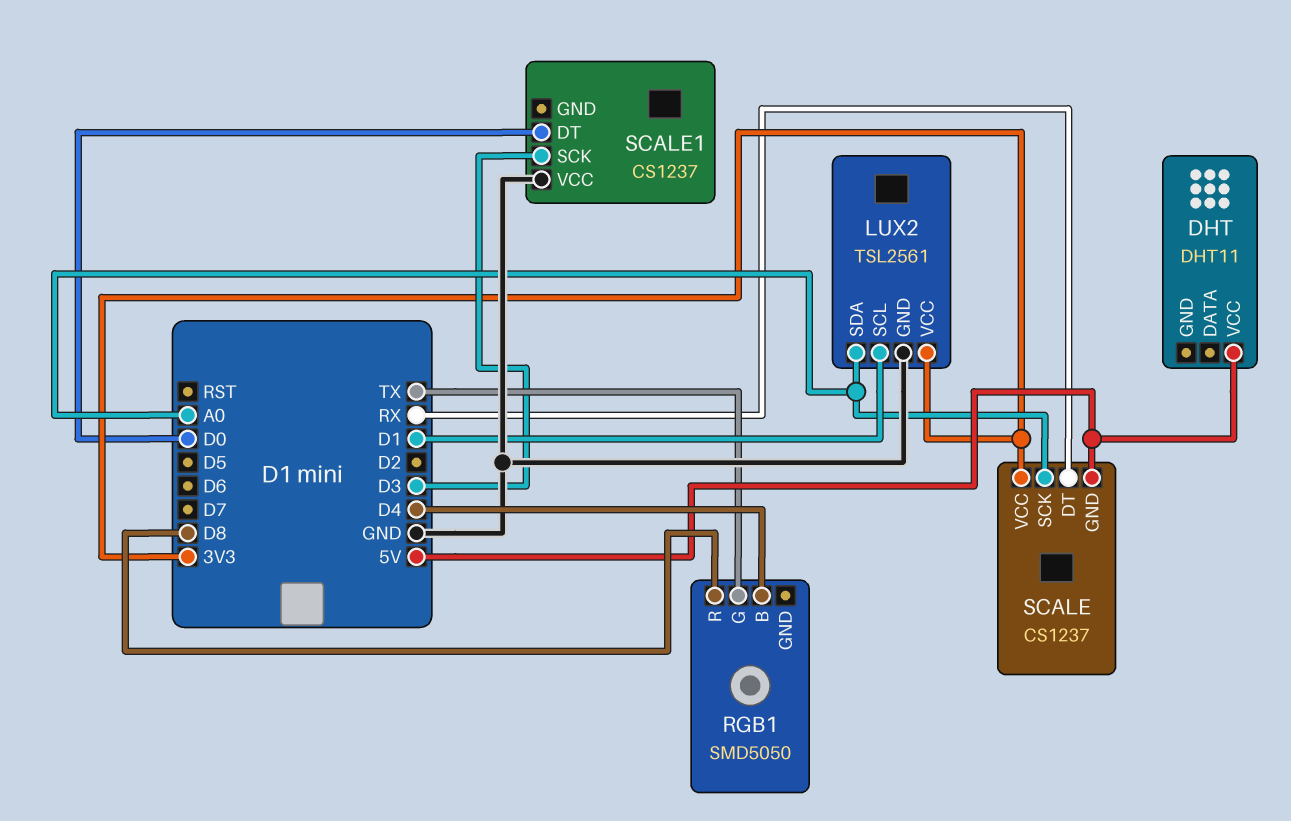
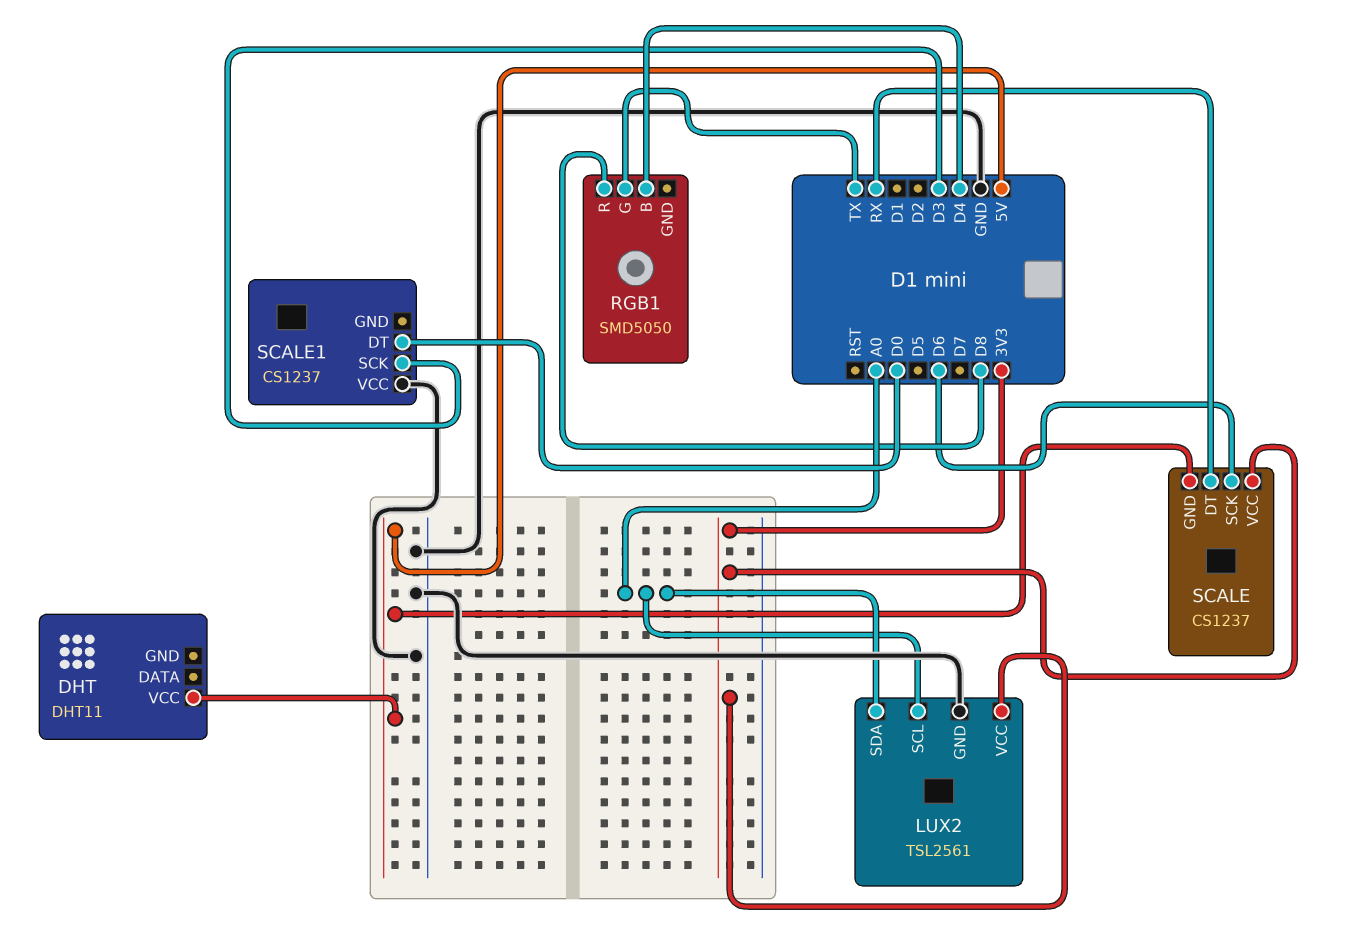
LUX2 pin SCL: D1 -> A0
SCALE pin SCK: A0 -> D6

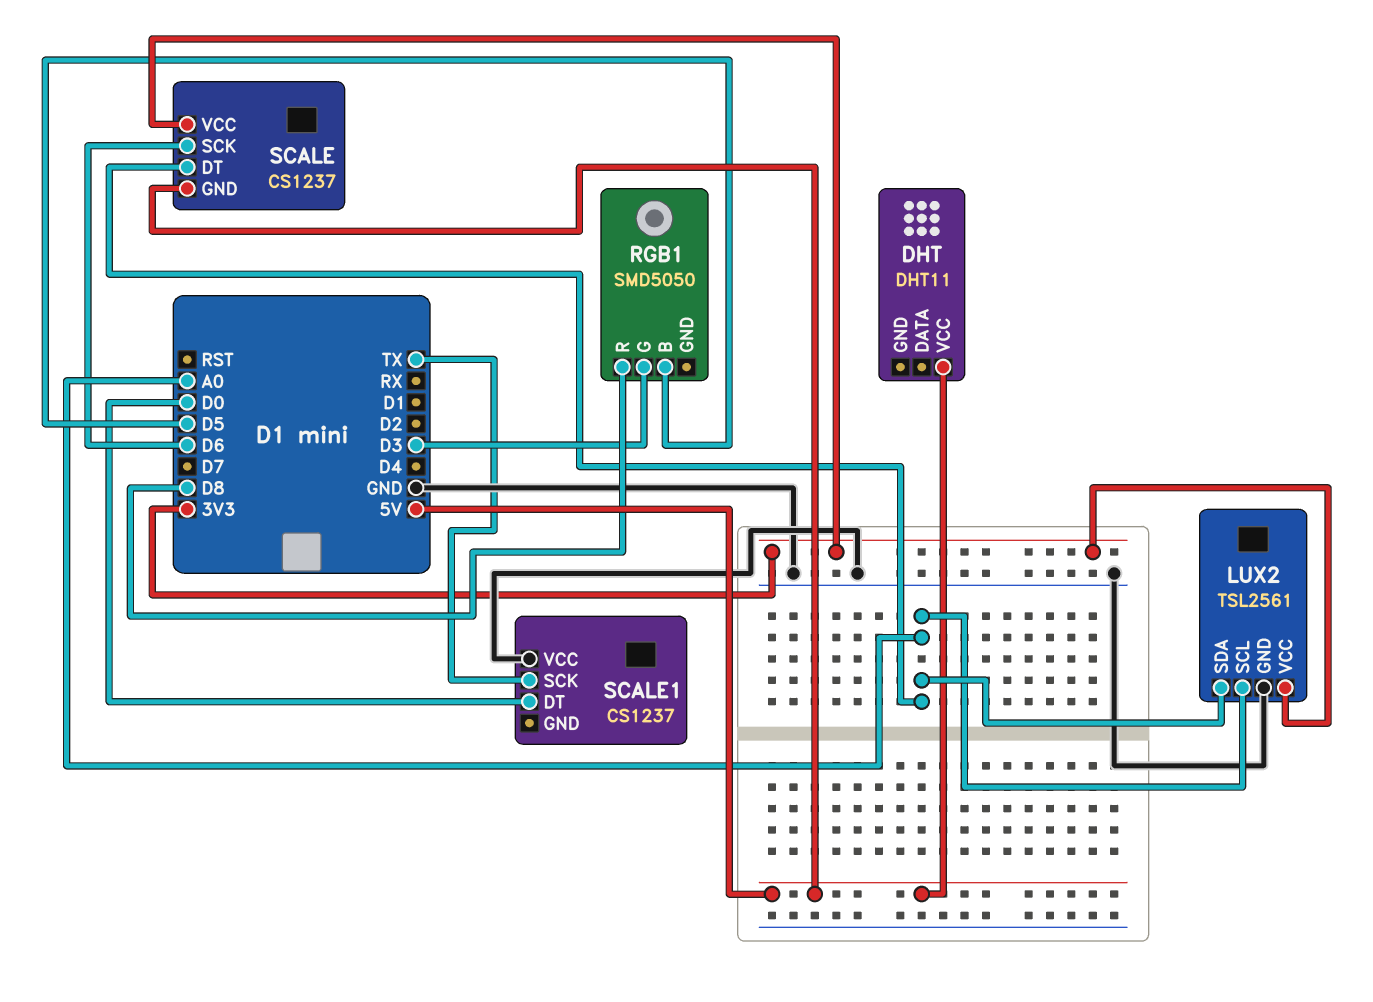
RGB1 pin B: D4 -> D5
RGB1 pin G: TX -> D3
SCALE pin DT: RX -> A0
SCALE1 pin SCK: D3 -> TX

